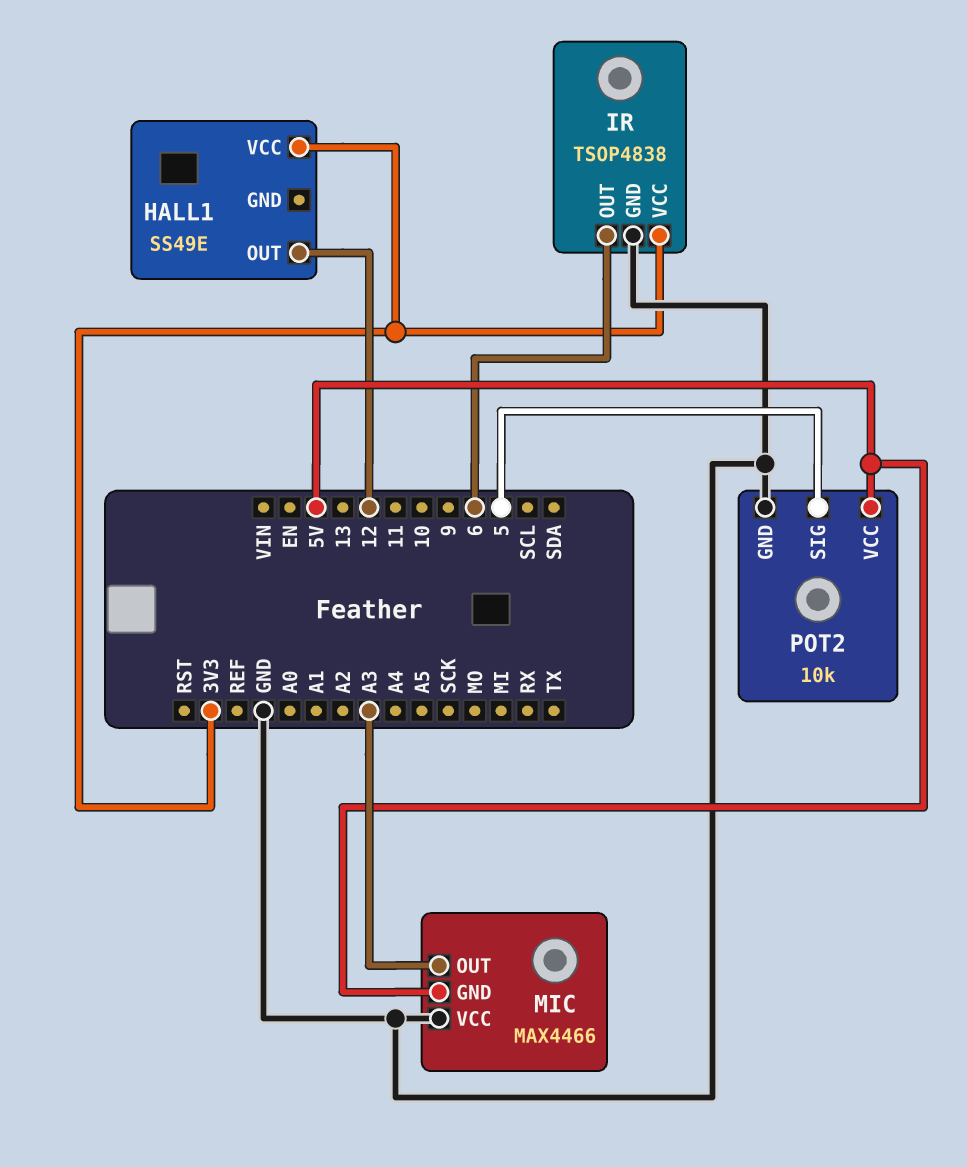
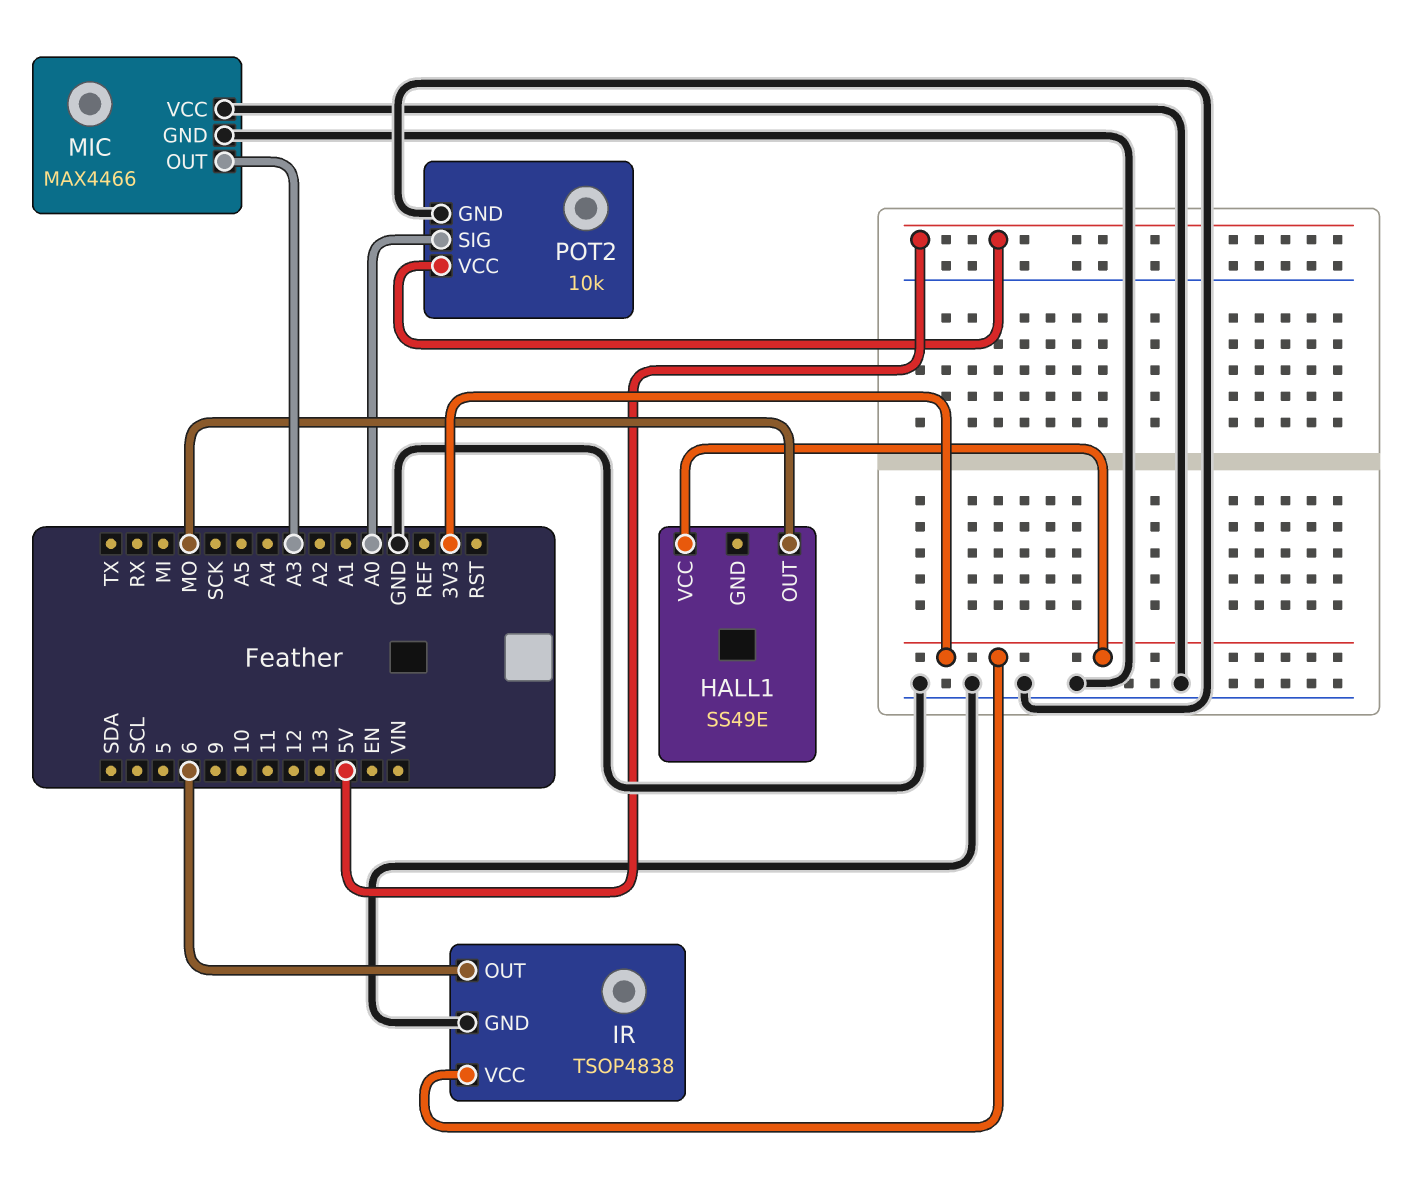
HALL1 pin OUT: 12 -> MO
MIC pin GND: 5V -> GND
POT2 pin SIG: 5 -> A0

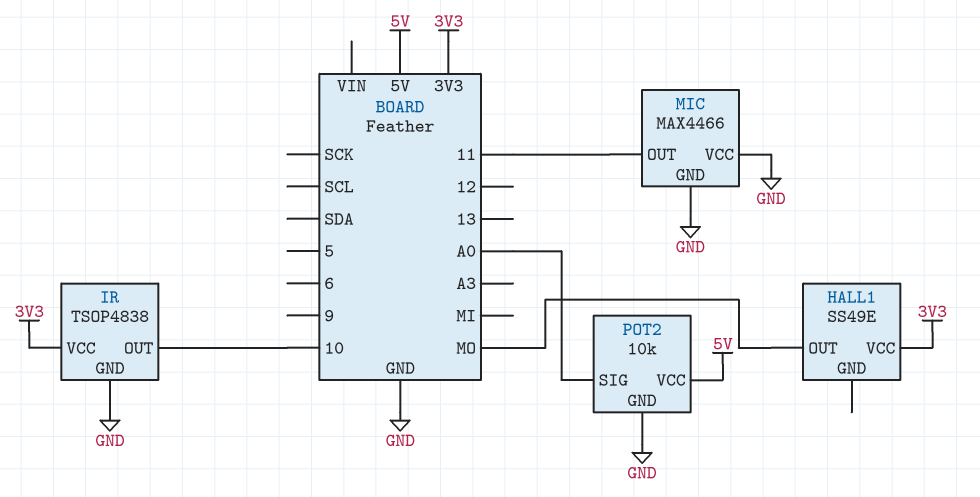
IR pin OUT: 6 -> 10
MIC pin OUT: A3 -> 11

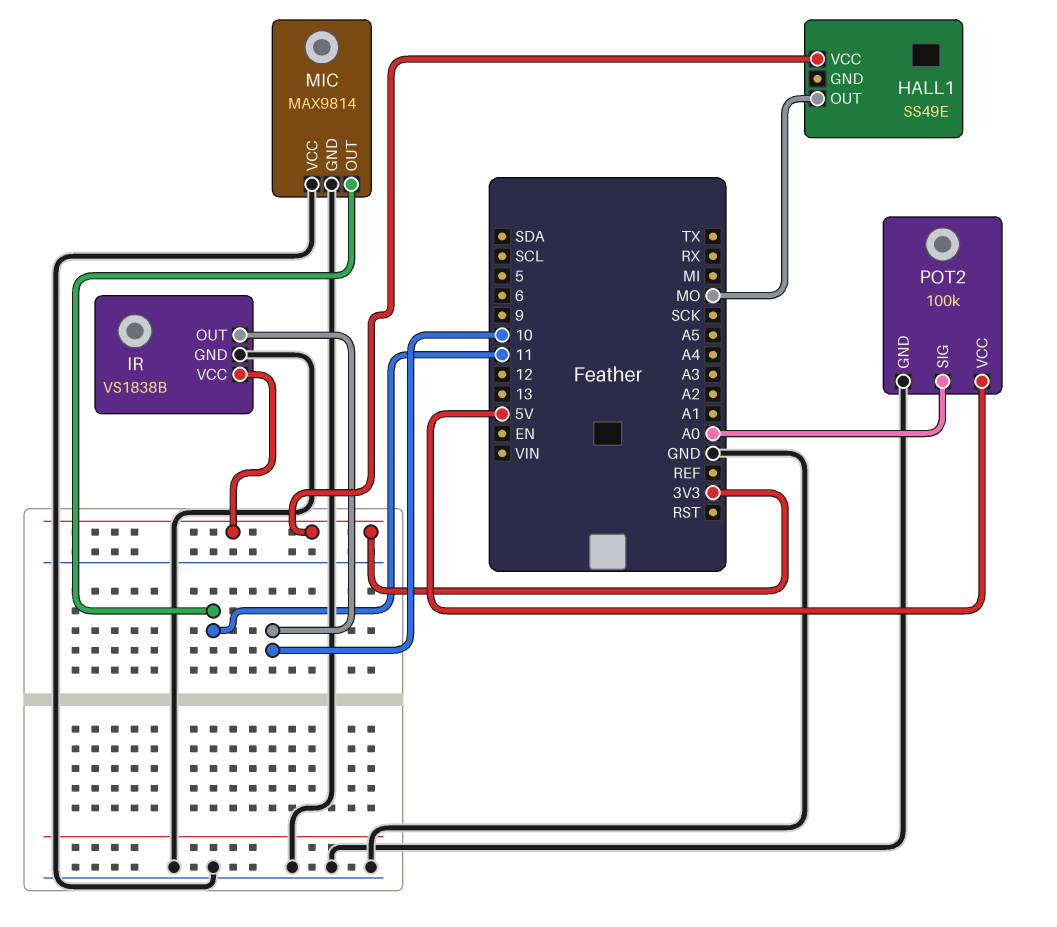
IR: TSOP4838 -> VS1838B
MIC: MAX4466 -> MAX9814
POT2: 10k -> 100k

